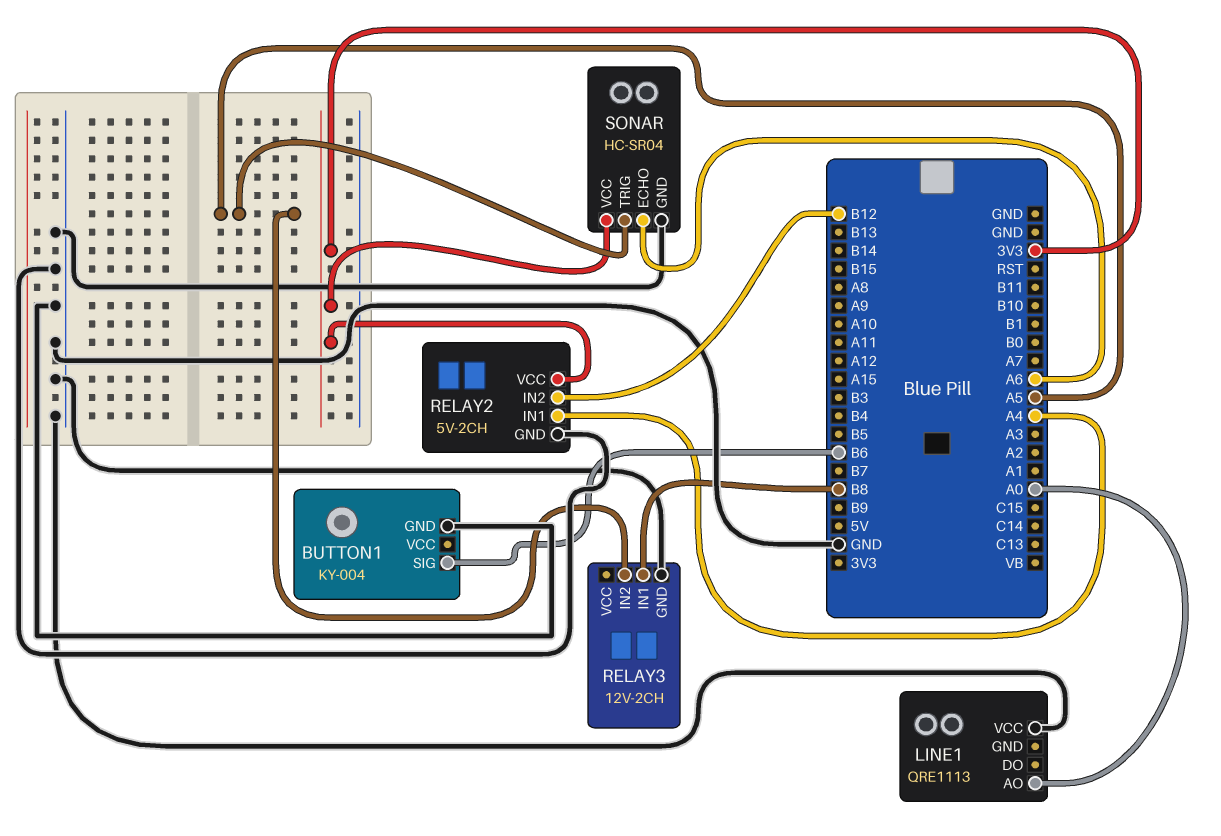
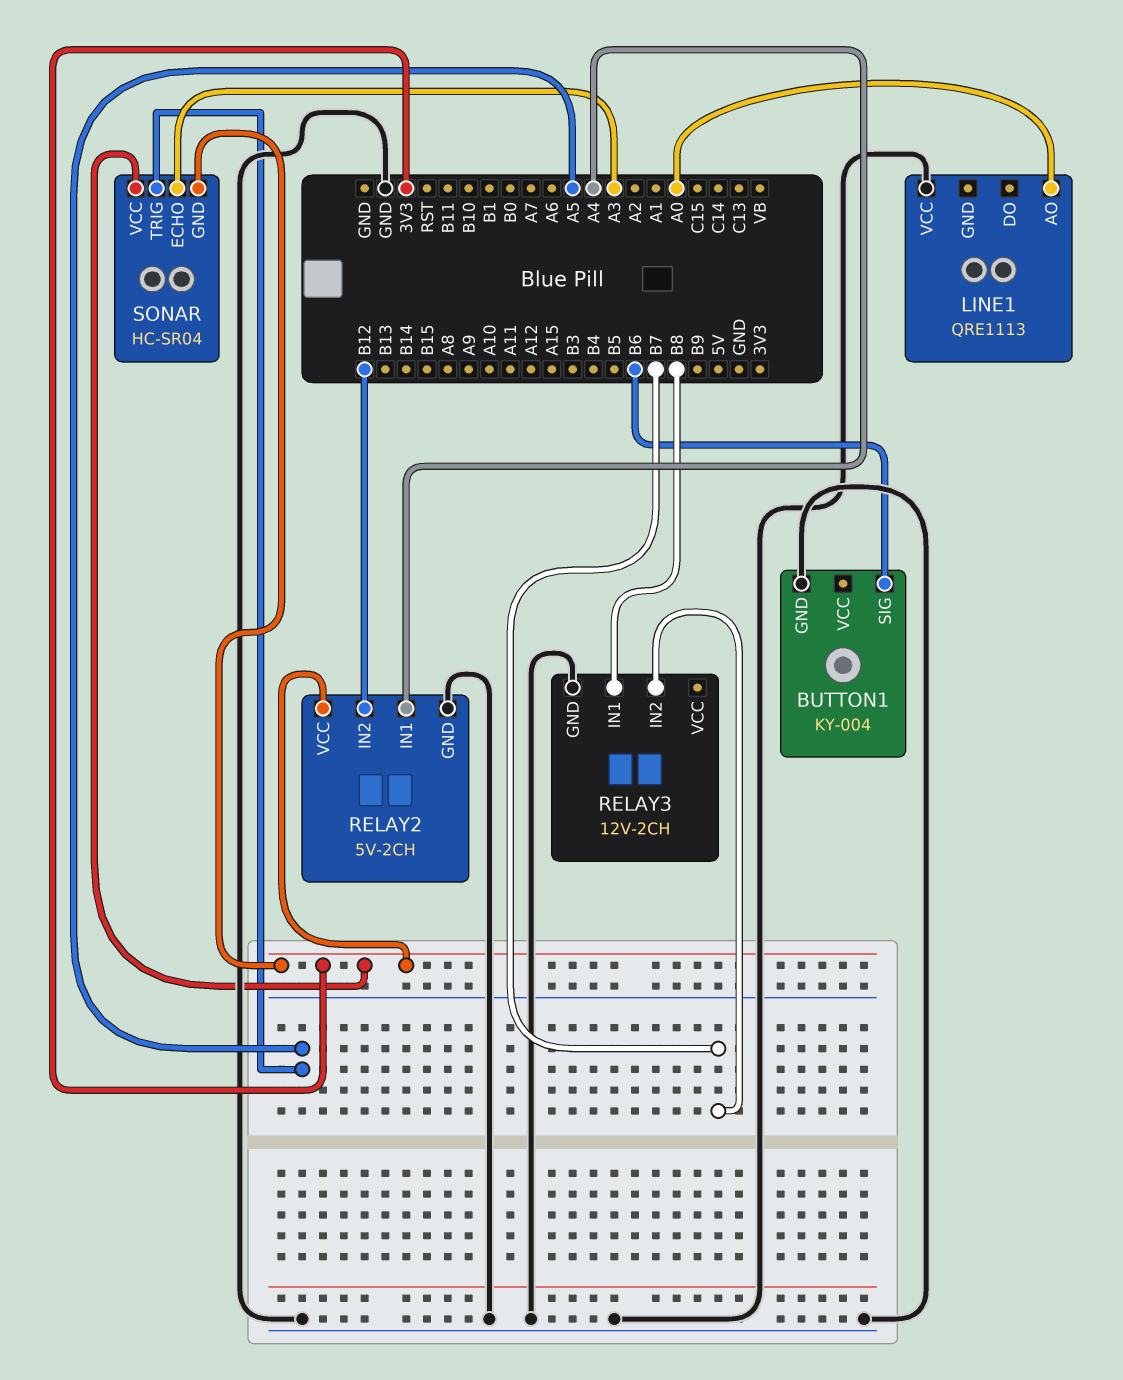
RELAY3 pin IN2: A5 -> B7
SONAR pin ECHO: A6 -> A3
SONAR pin GND: GND -> 3V3

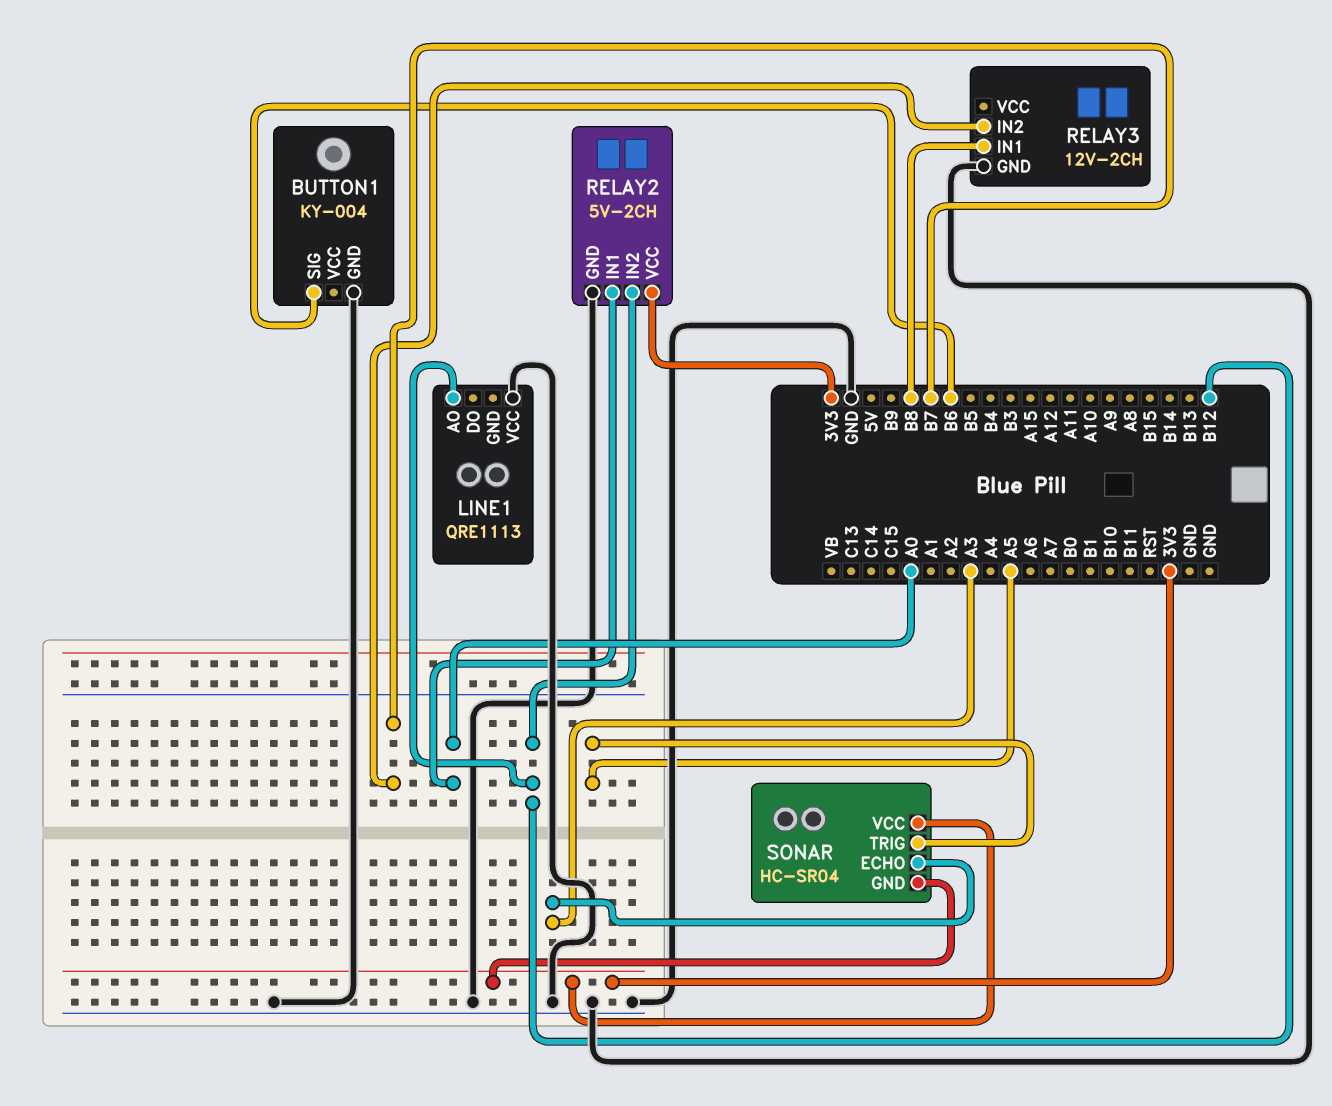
LINE1 pin AO: A0 -> B12
RELAY2 pin IN1: A4 -> A0

